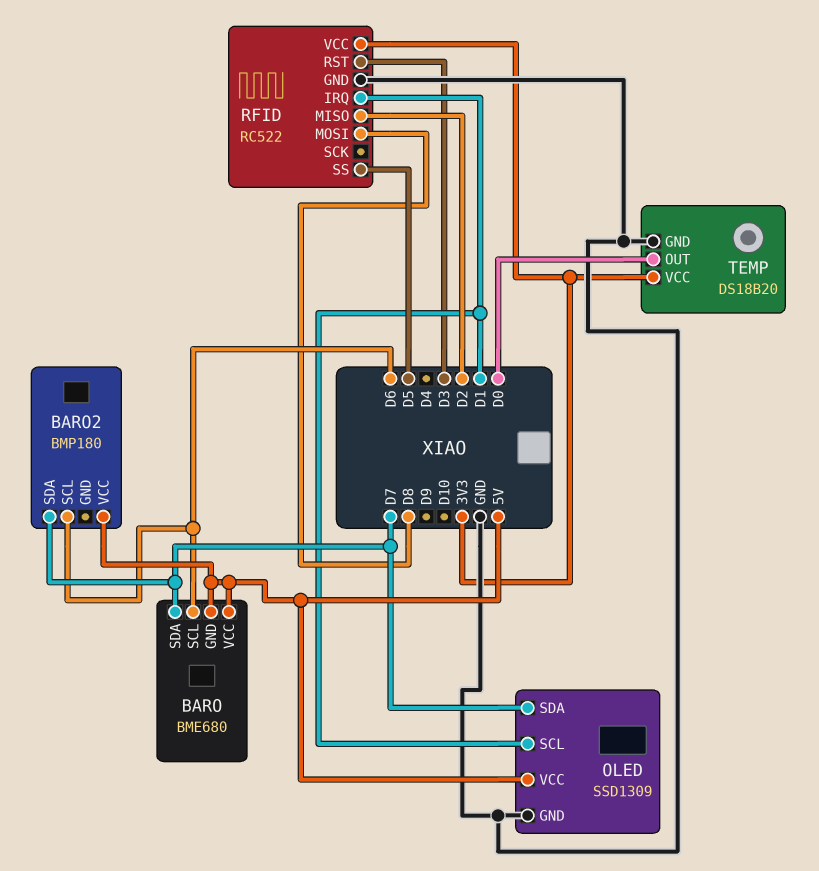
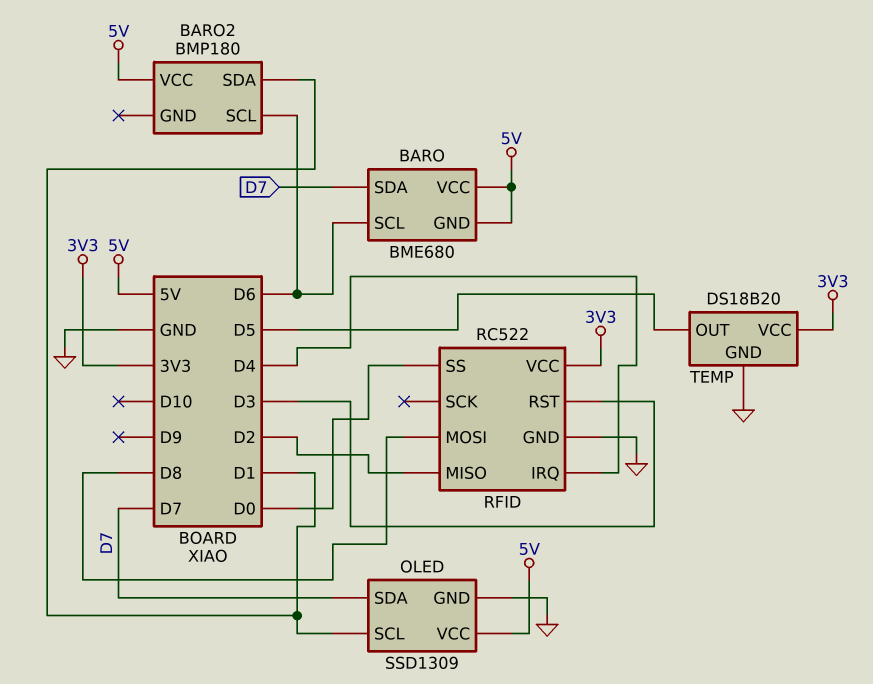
BARO2 pin SDA: D7 -> D1
RFID pin IRQ: D1 -> D4
RFID pin SS: D5 -> D0
TEMP pin OUT: D0 -> D5

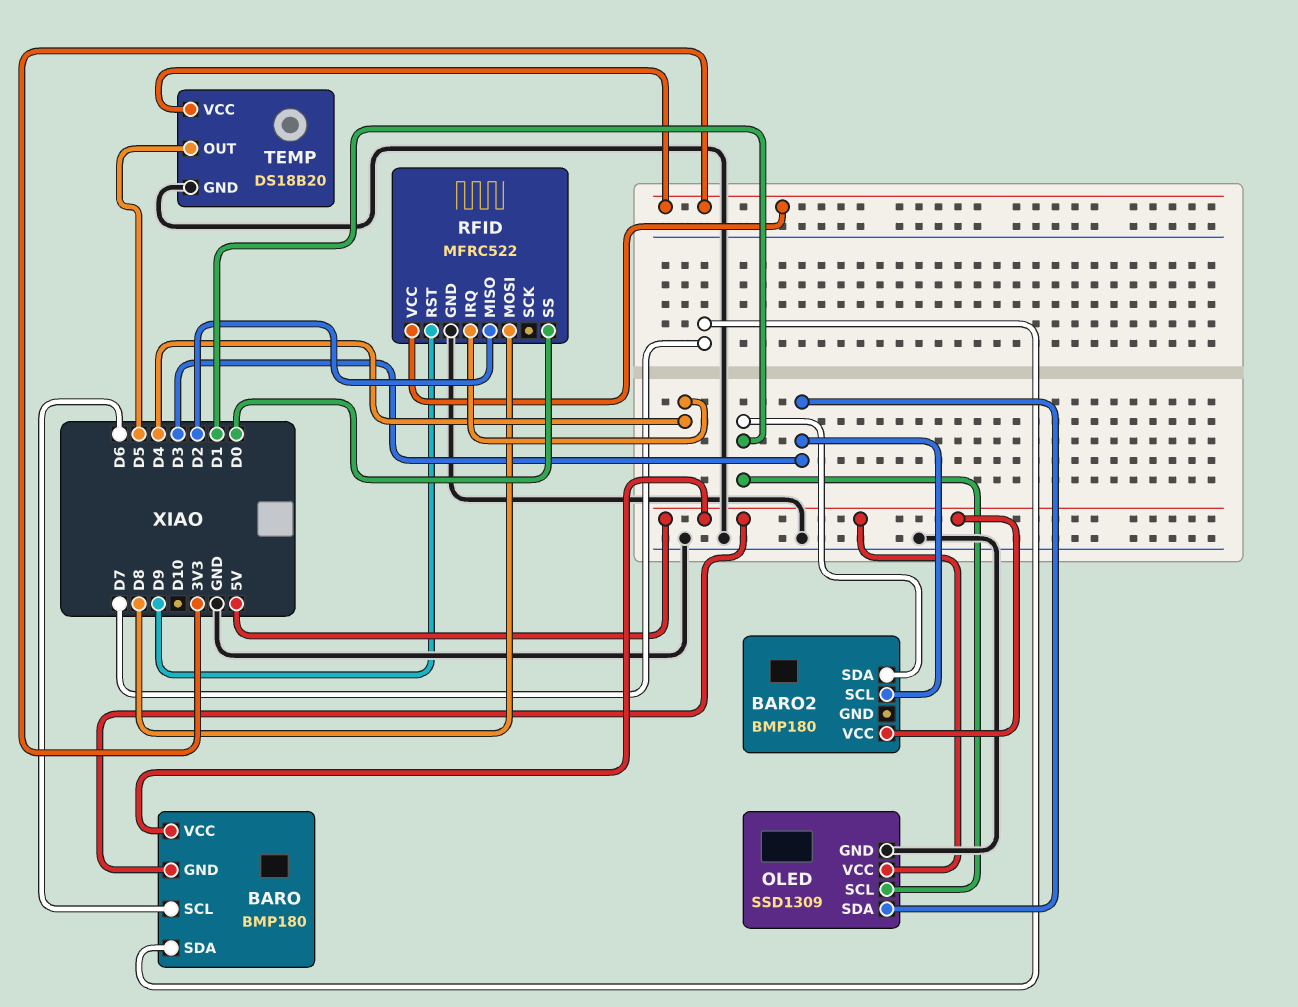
BARO: BME680 -> BMP180
BARO2 pin SCL: D6 -> D3
OLED pin SDA: D7 -> D3
RFID: RC522 -> MFRC522
RFID pin RST: D3 -> D9

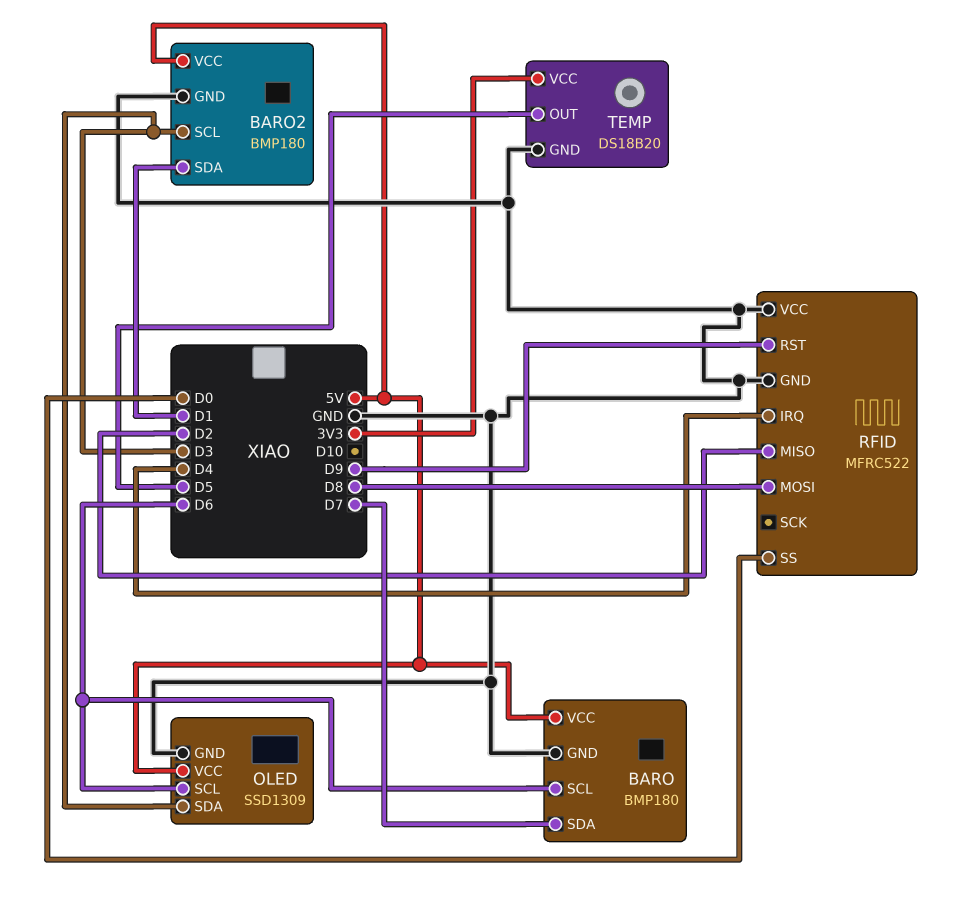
BARO pin GND: 5V -> GND
BARO2 pin GND: none -> GND
OLED pin SCL: D1 -> D6
RFID pin VCC: 3V3 -> GND

